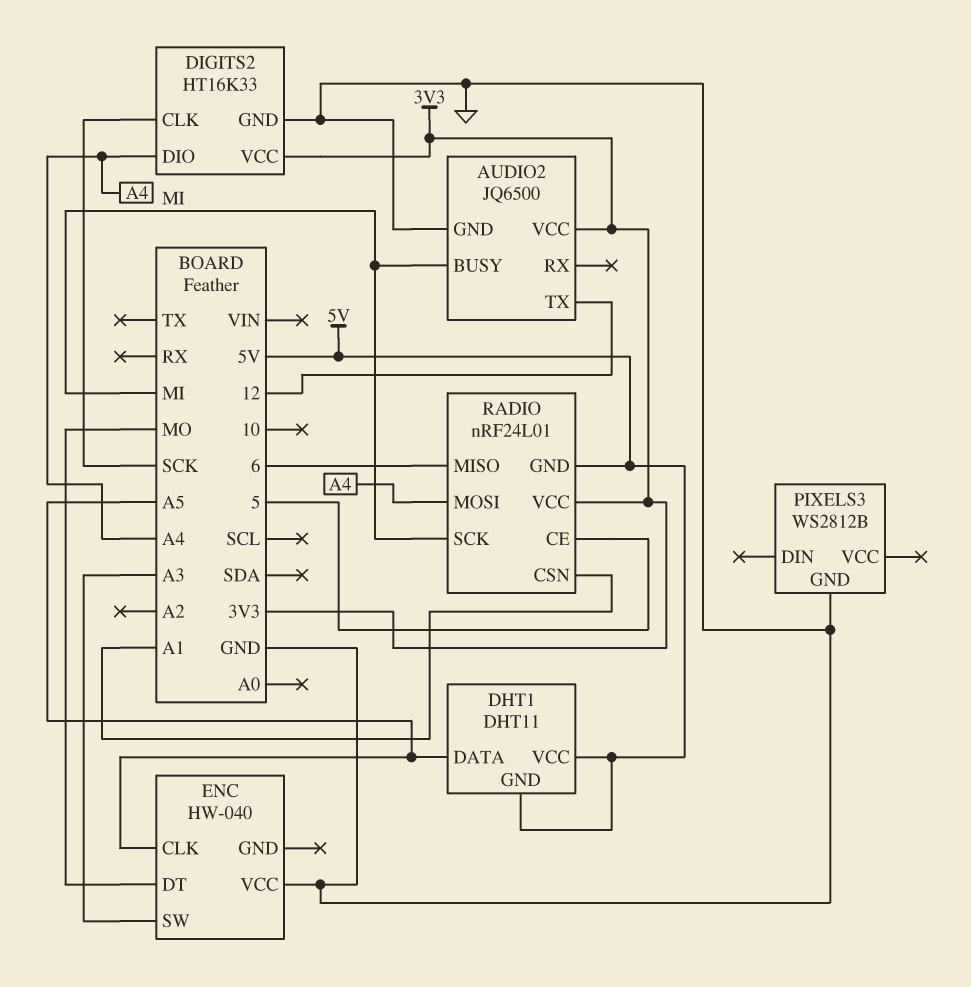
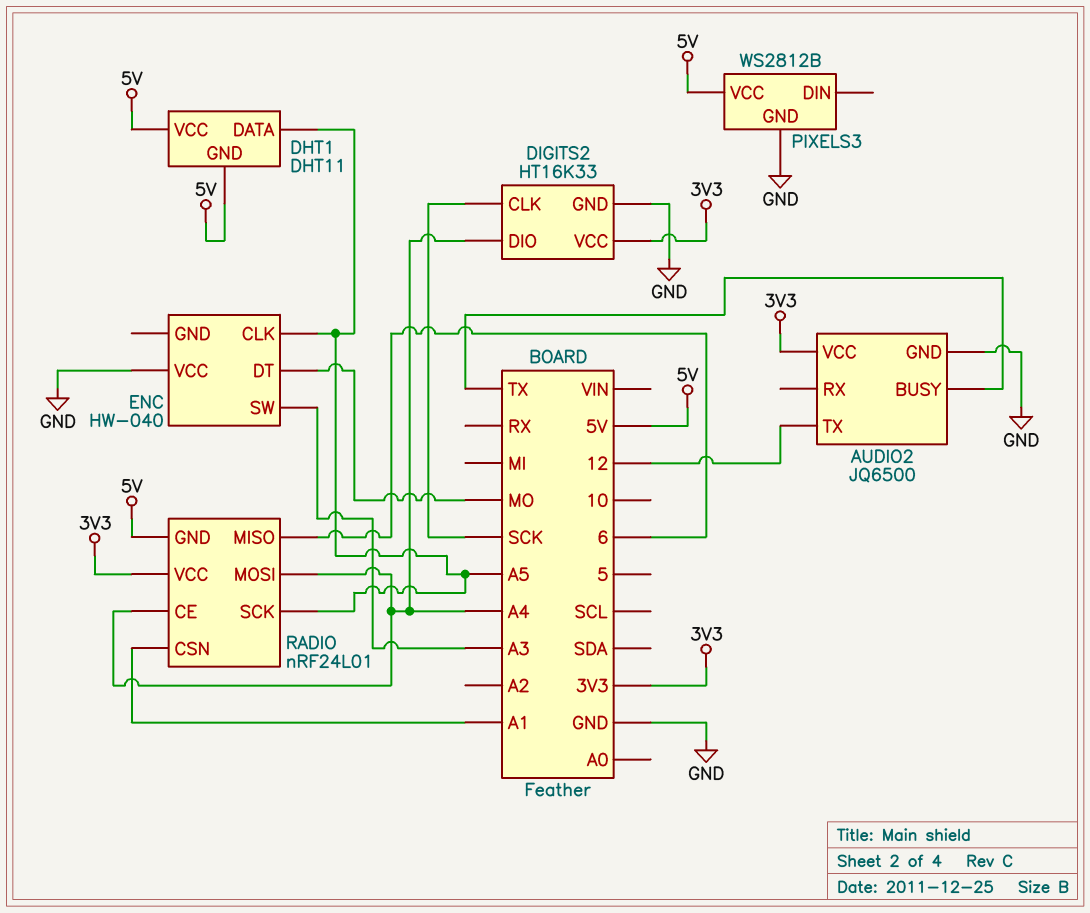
AUDIO2 pin BUSY: MI -> TX
PIXELS3 pin VCC: none -> 5V
RADIO pin CE: 5 -> A4
RADIO pin SCK: MI -> A5

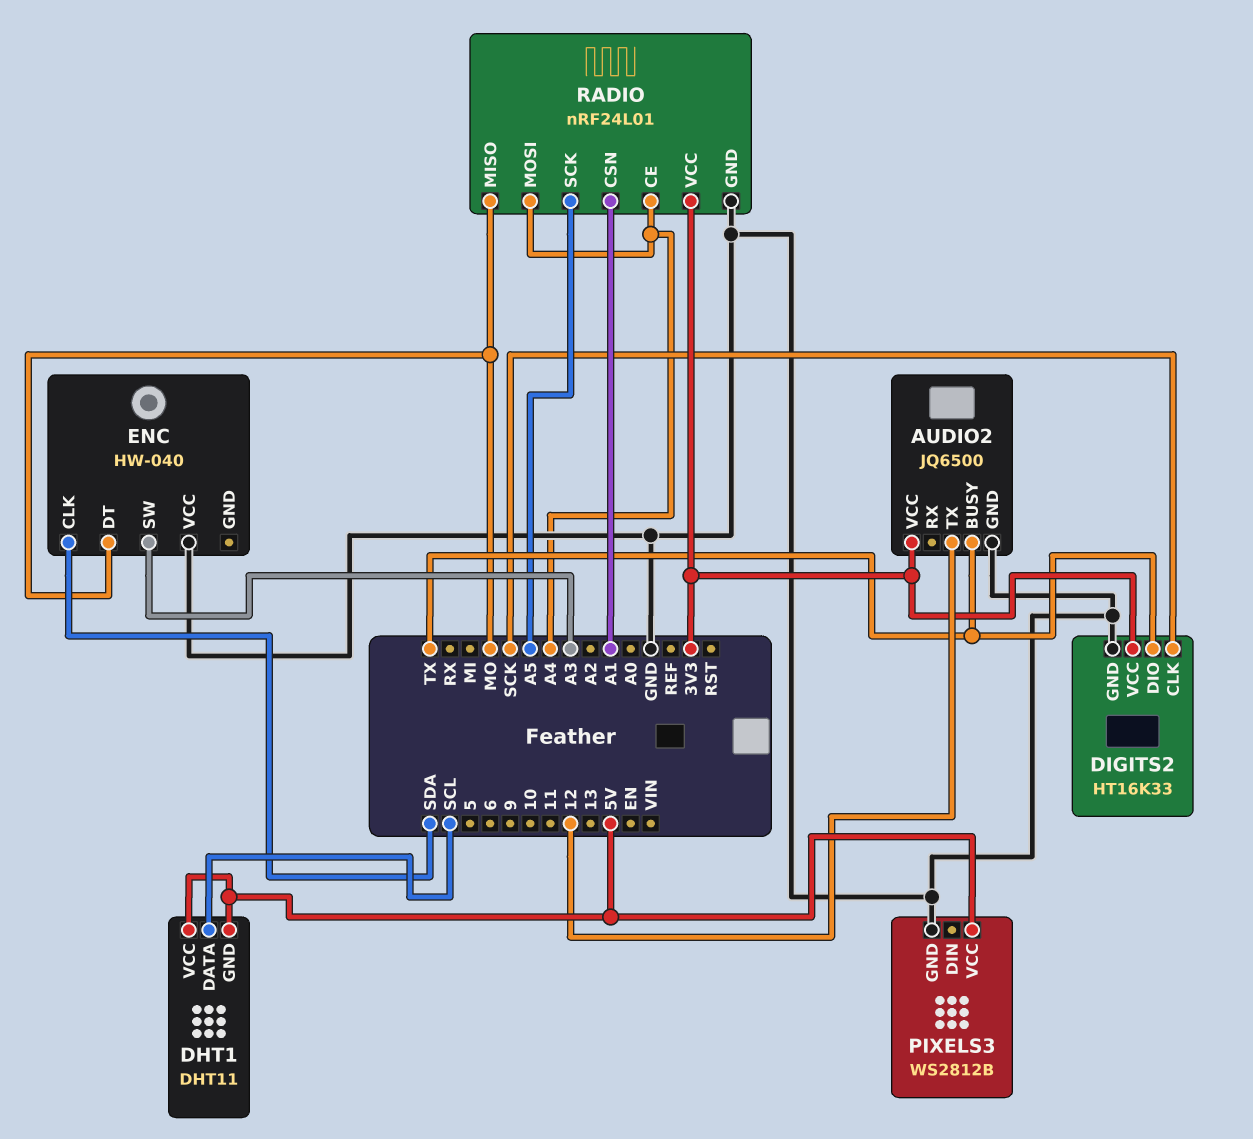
DHT1 pin DATA: A5 -> SCL
DIGITS2 pin DIO: A4 -> TX
ENC pin CLK: A5 -> SDA
RADIO pin GND: 5V -> GND
RADIO pin MISO: 6 -> MO

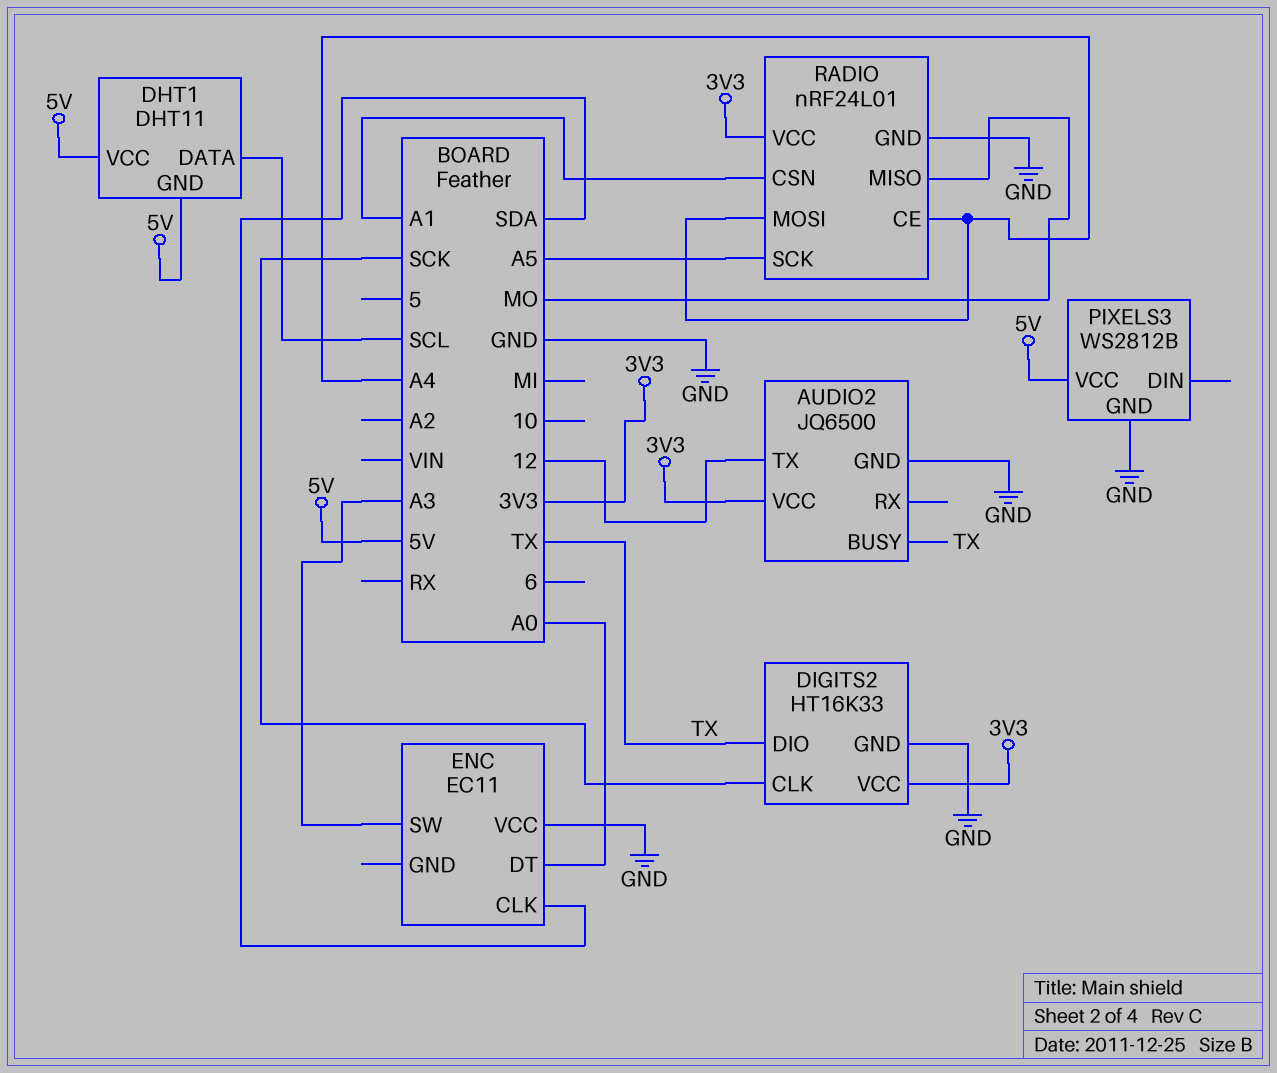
ENC: HW-040 -> EC11
ENC pin DT: MO -> A0

